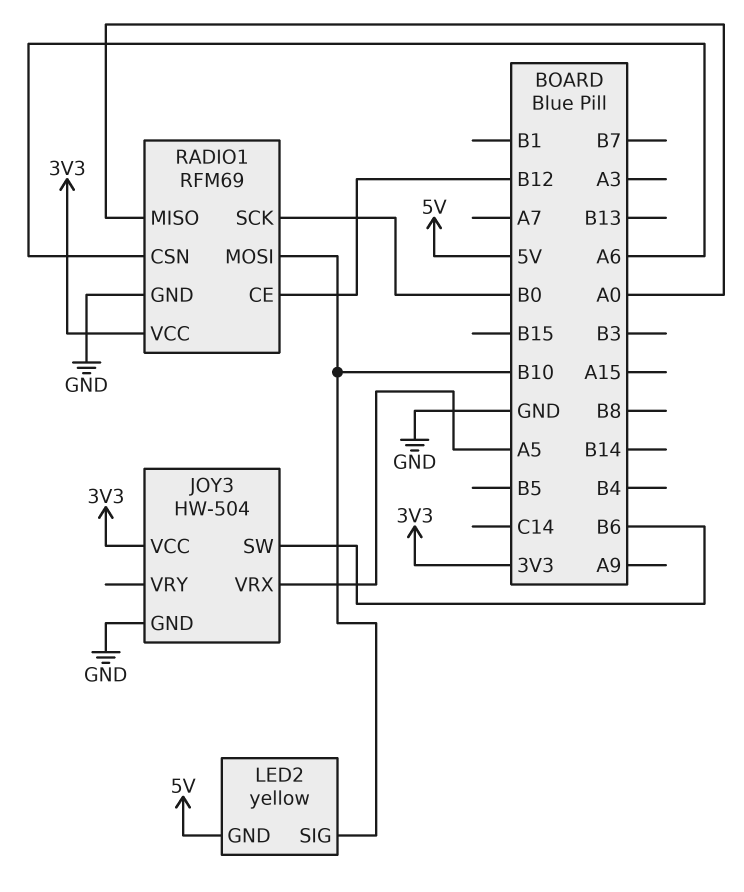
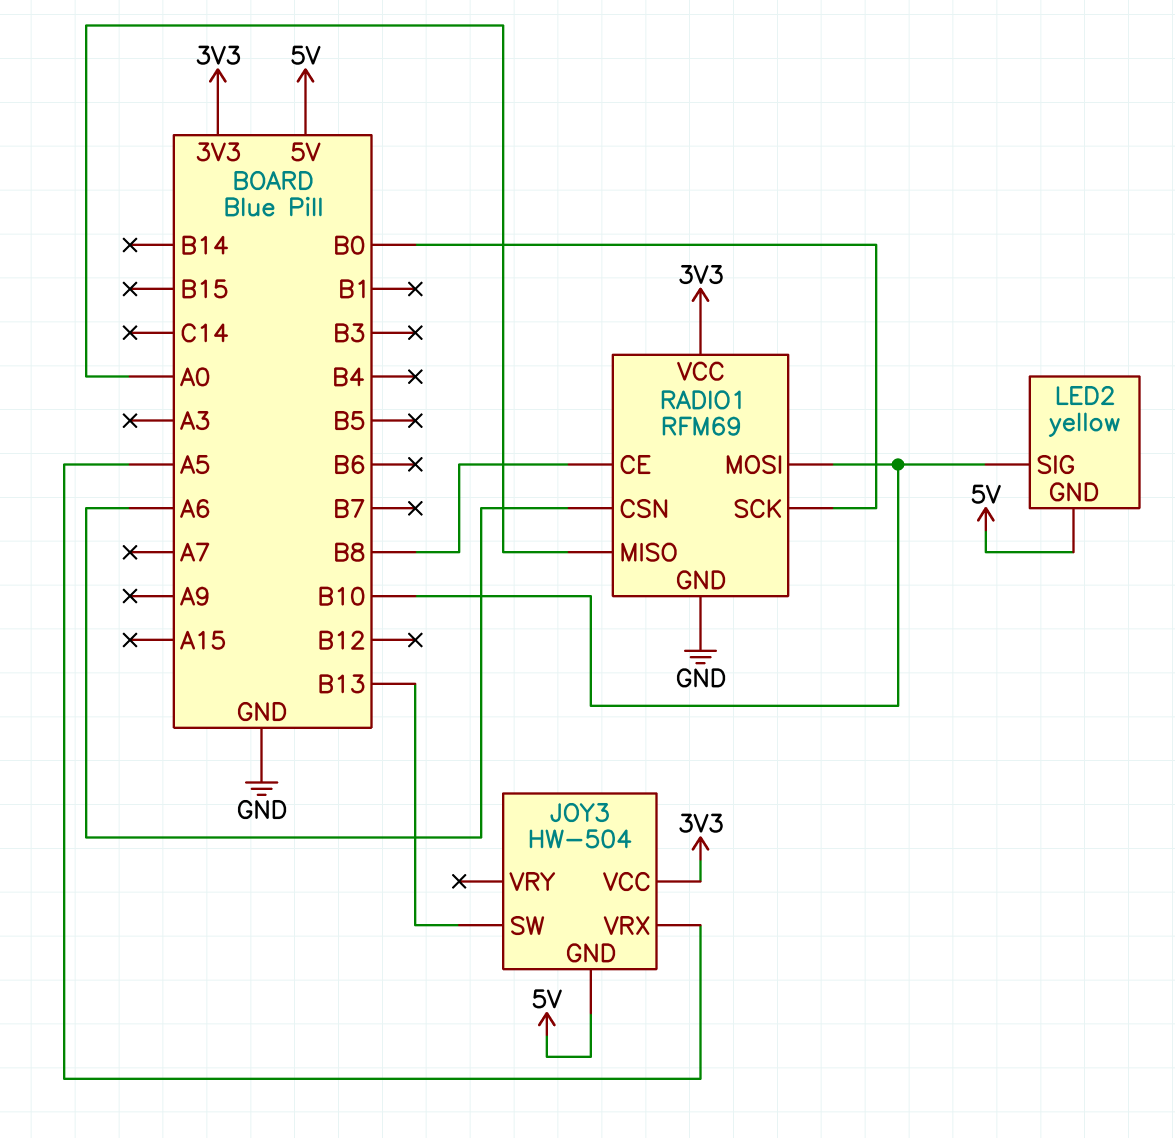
JOY3 pin GND: GND -> 5V
JOY3 pin SW: B6 -> B13
RADIO1 pin CE: B12 -> B8

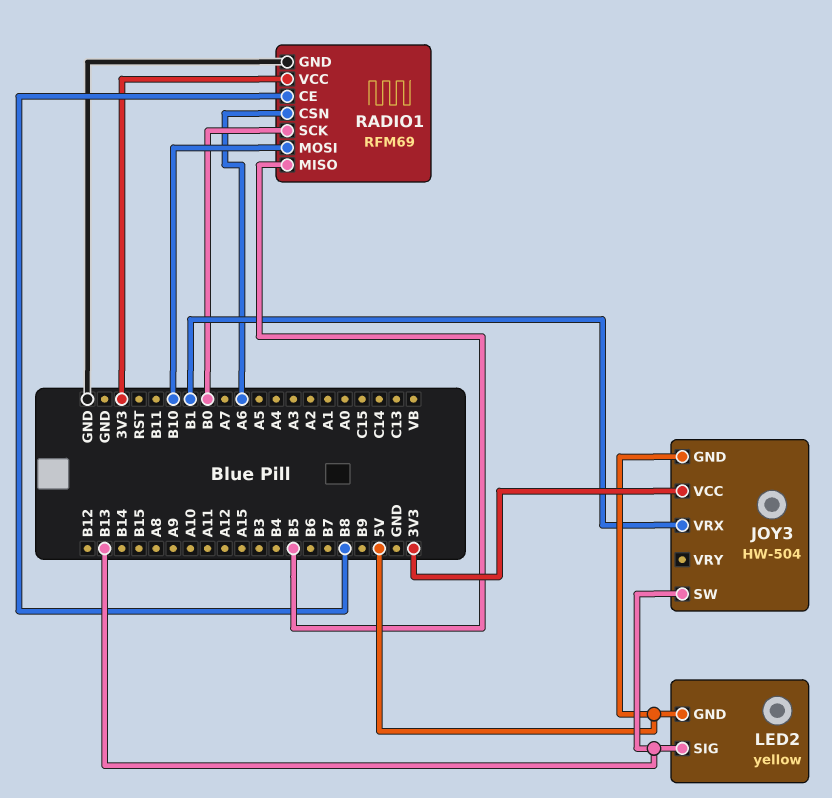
JOY3 pin VRX: A5 -> B1
LED2 pin SIG: B10 -> B13
RADIO1 pin MISO: A0 -> B5

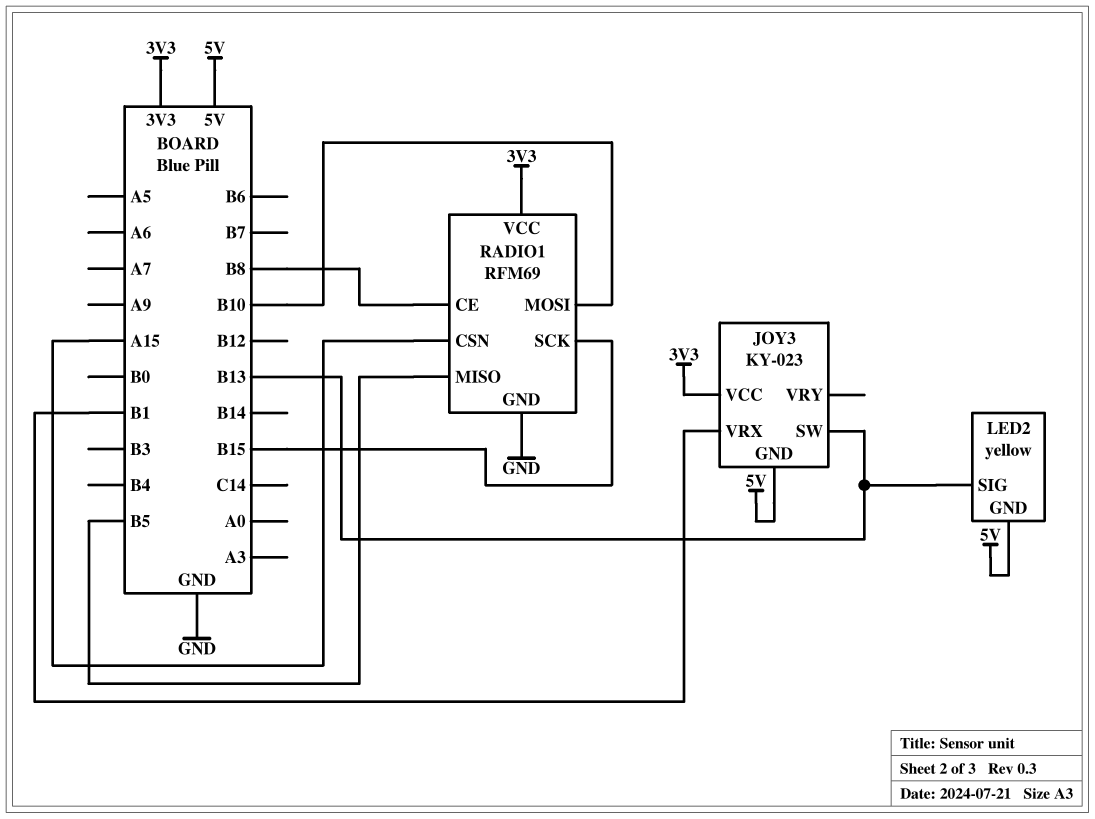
JOY3: HW-504 -> KY-023
RADIO1 pin CSN: A6 -> A15
RADIO1 pin SCK: B0 -> B15

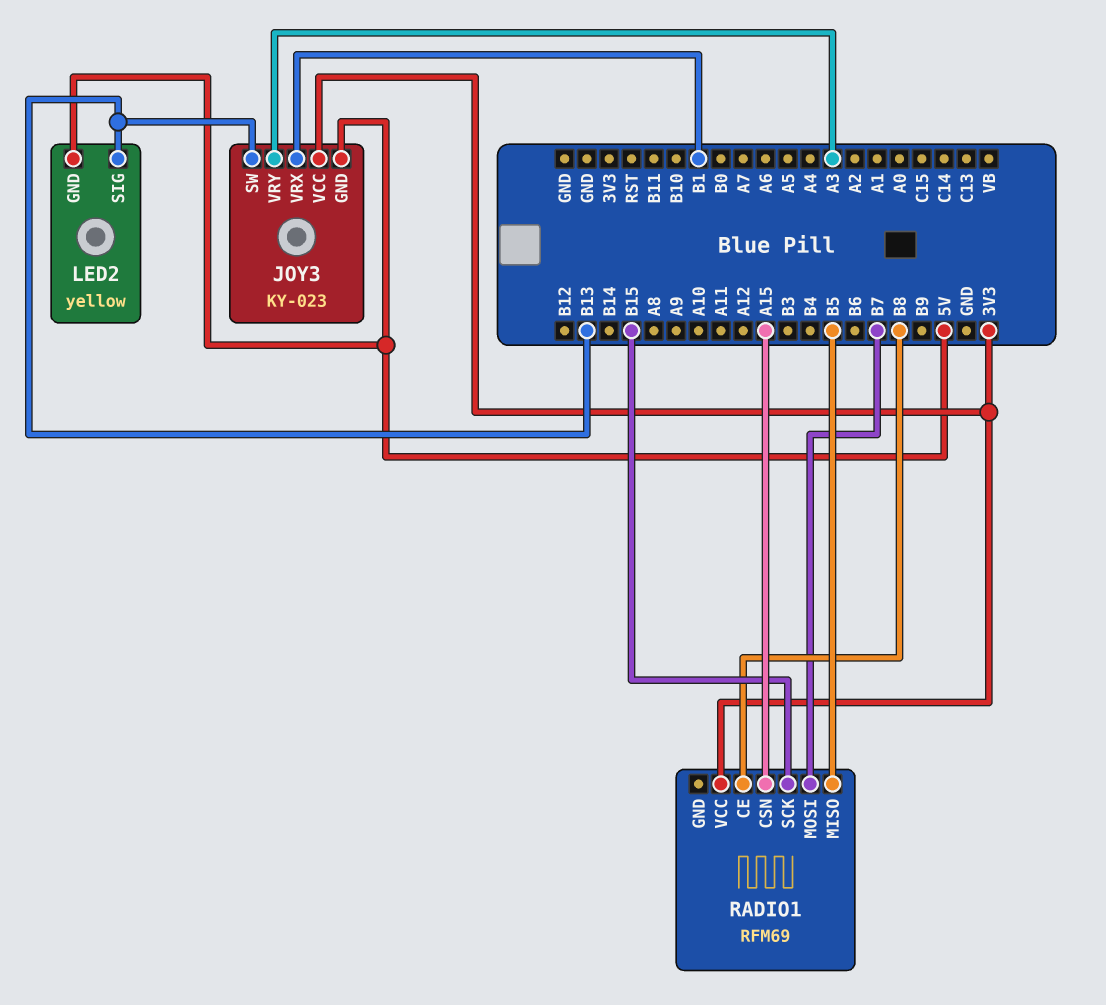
JOY3 pin VRY: none -> A3
RADIO1 pin GND: GND -> none
RADIO1 pin MOSI: B10 -> B7

